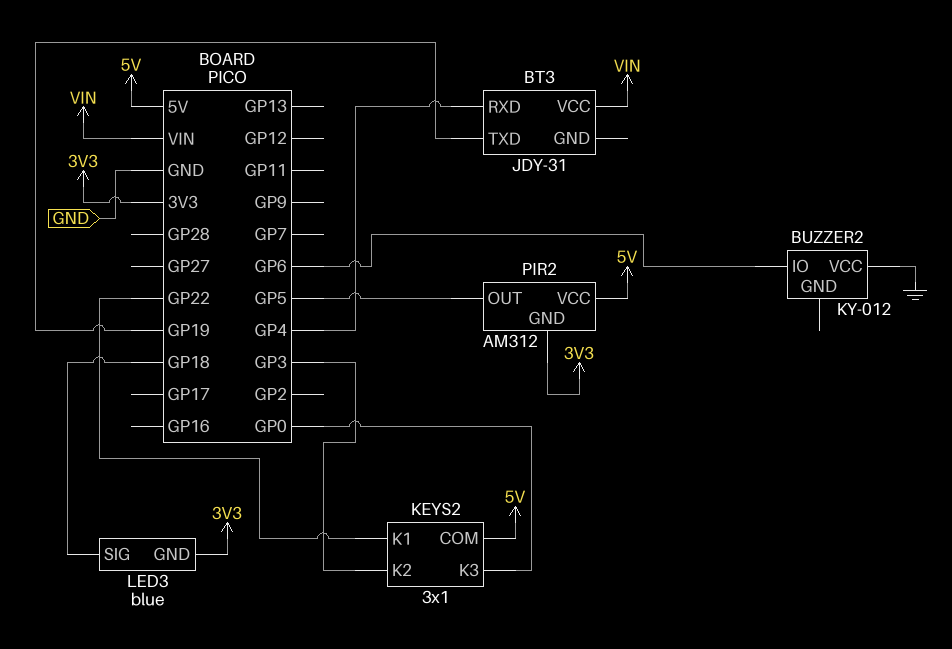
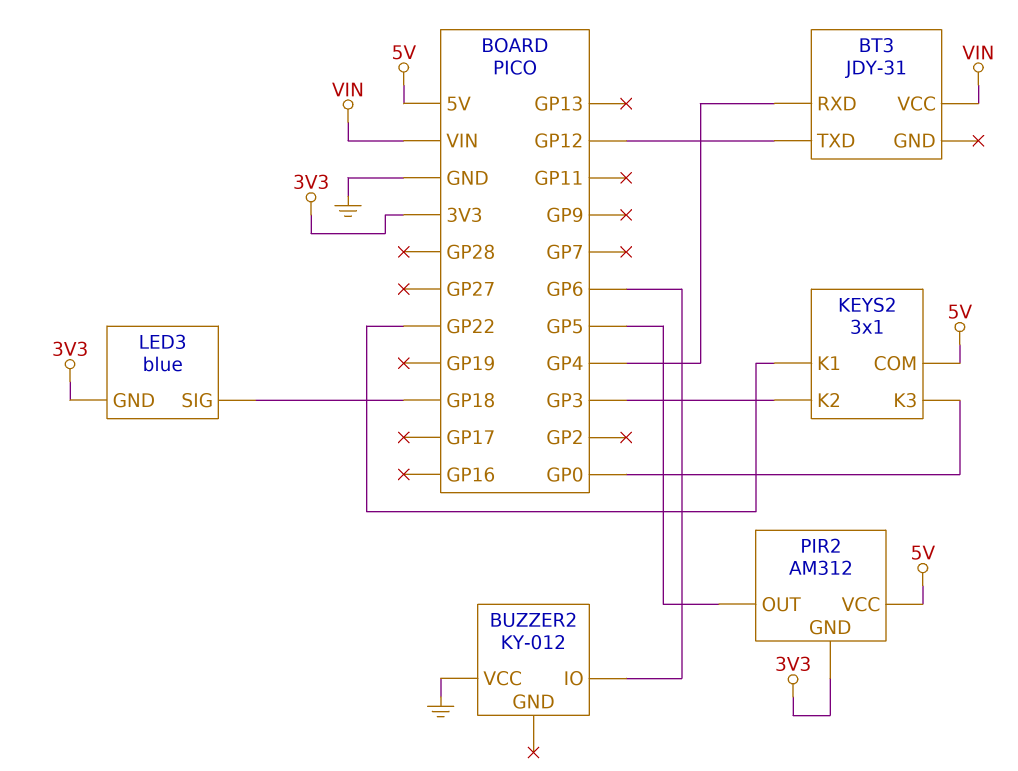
BT3 pin TXD: GP19 -> GP12

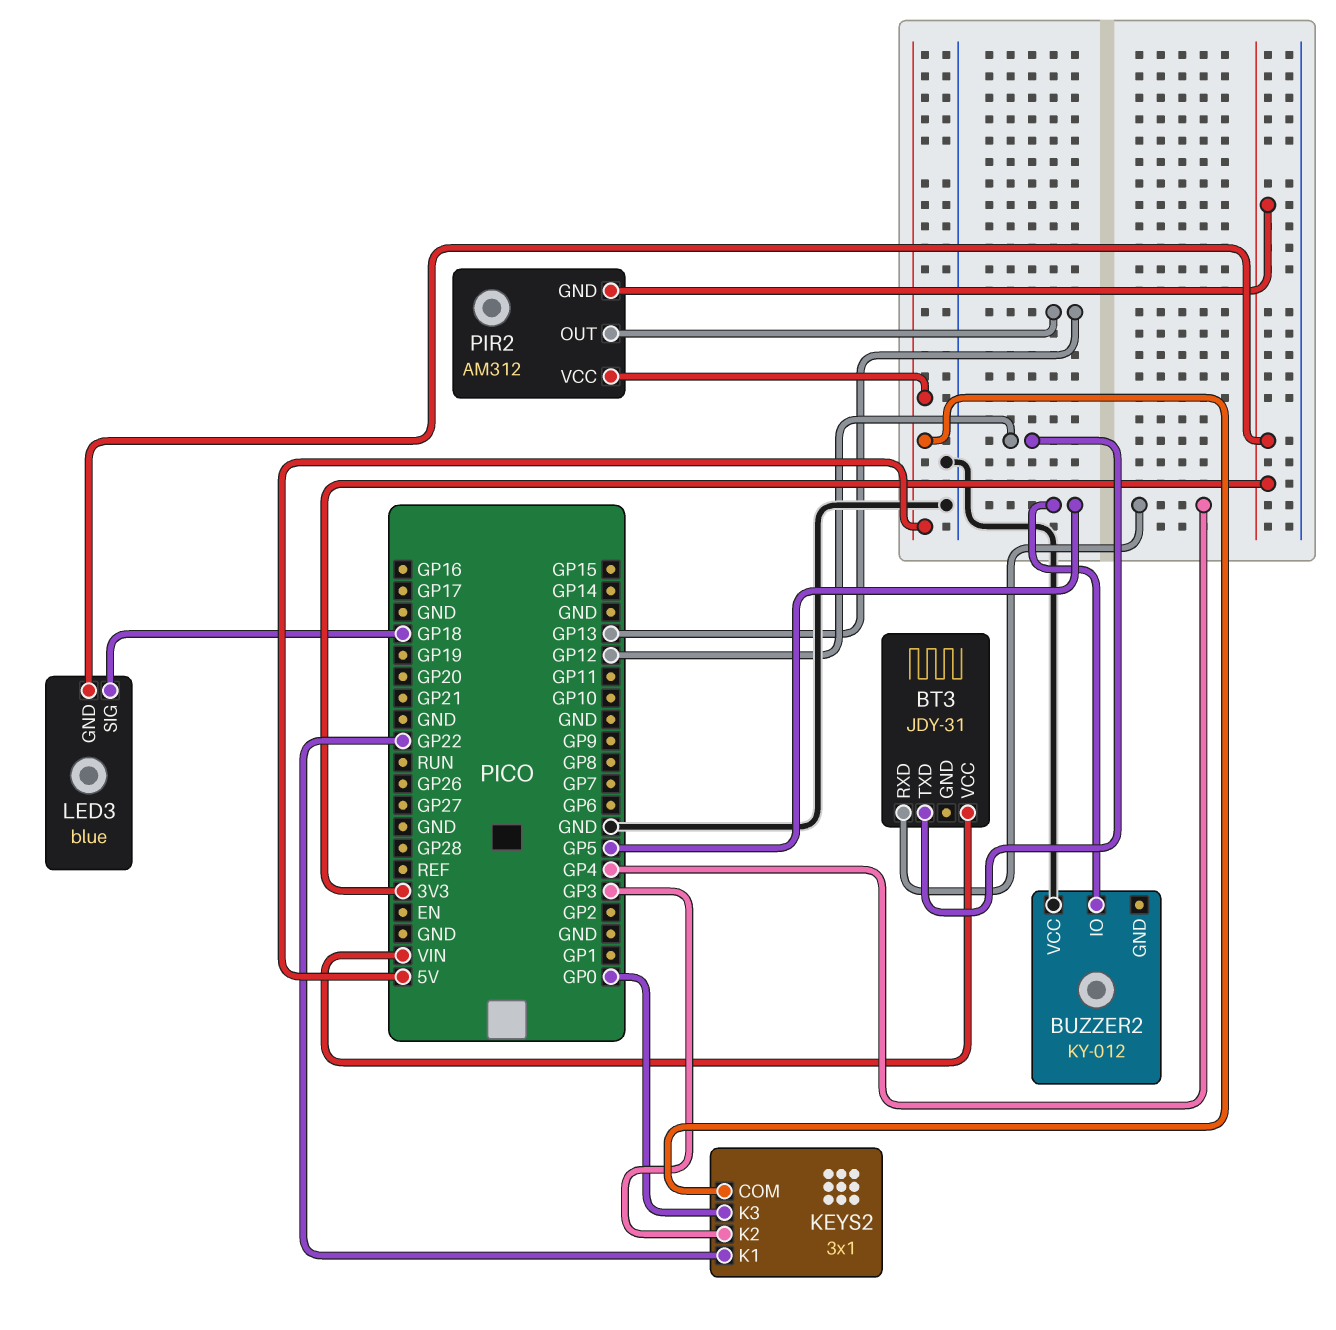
BUZZER2 pin IO: GP6 -> GP5
PIR2 pin OUT: GP5 -> GP13

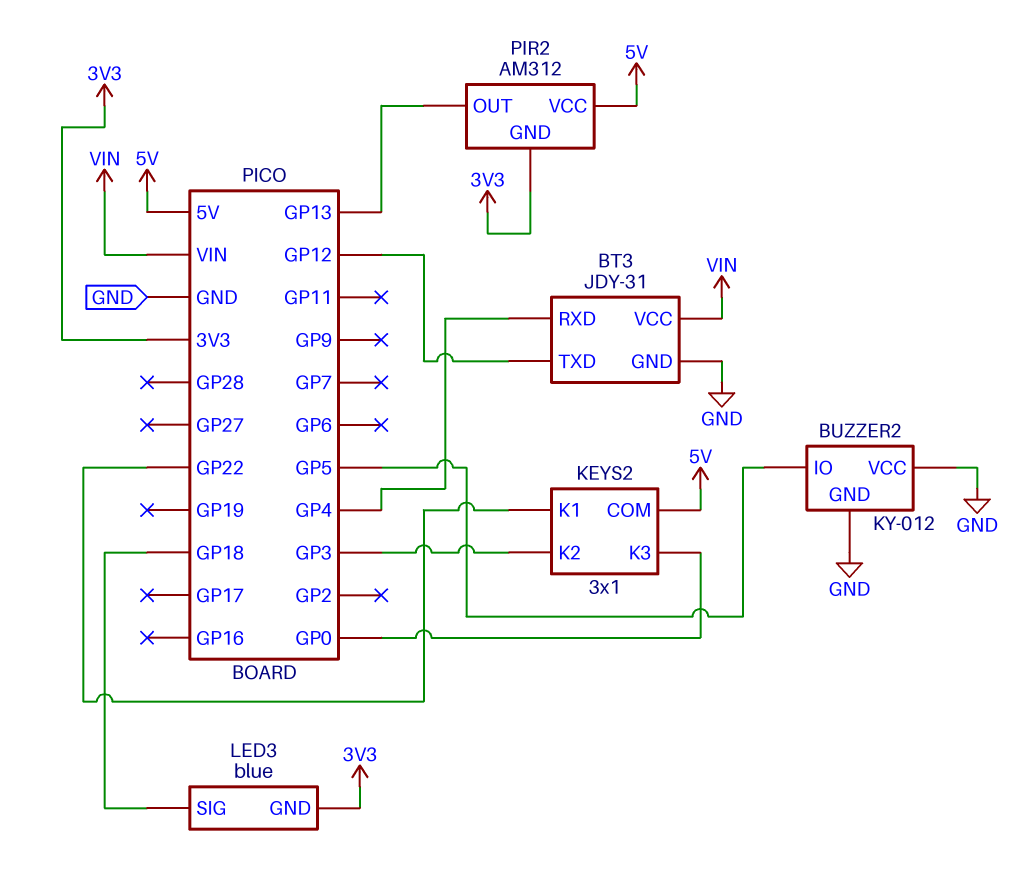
BT3 pin GND: none -> GND
BUZZER2 pin GND: none -> GND

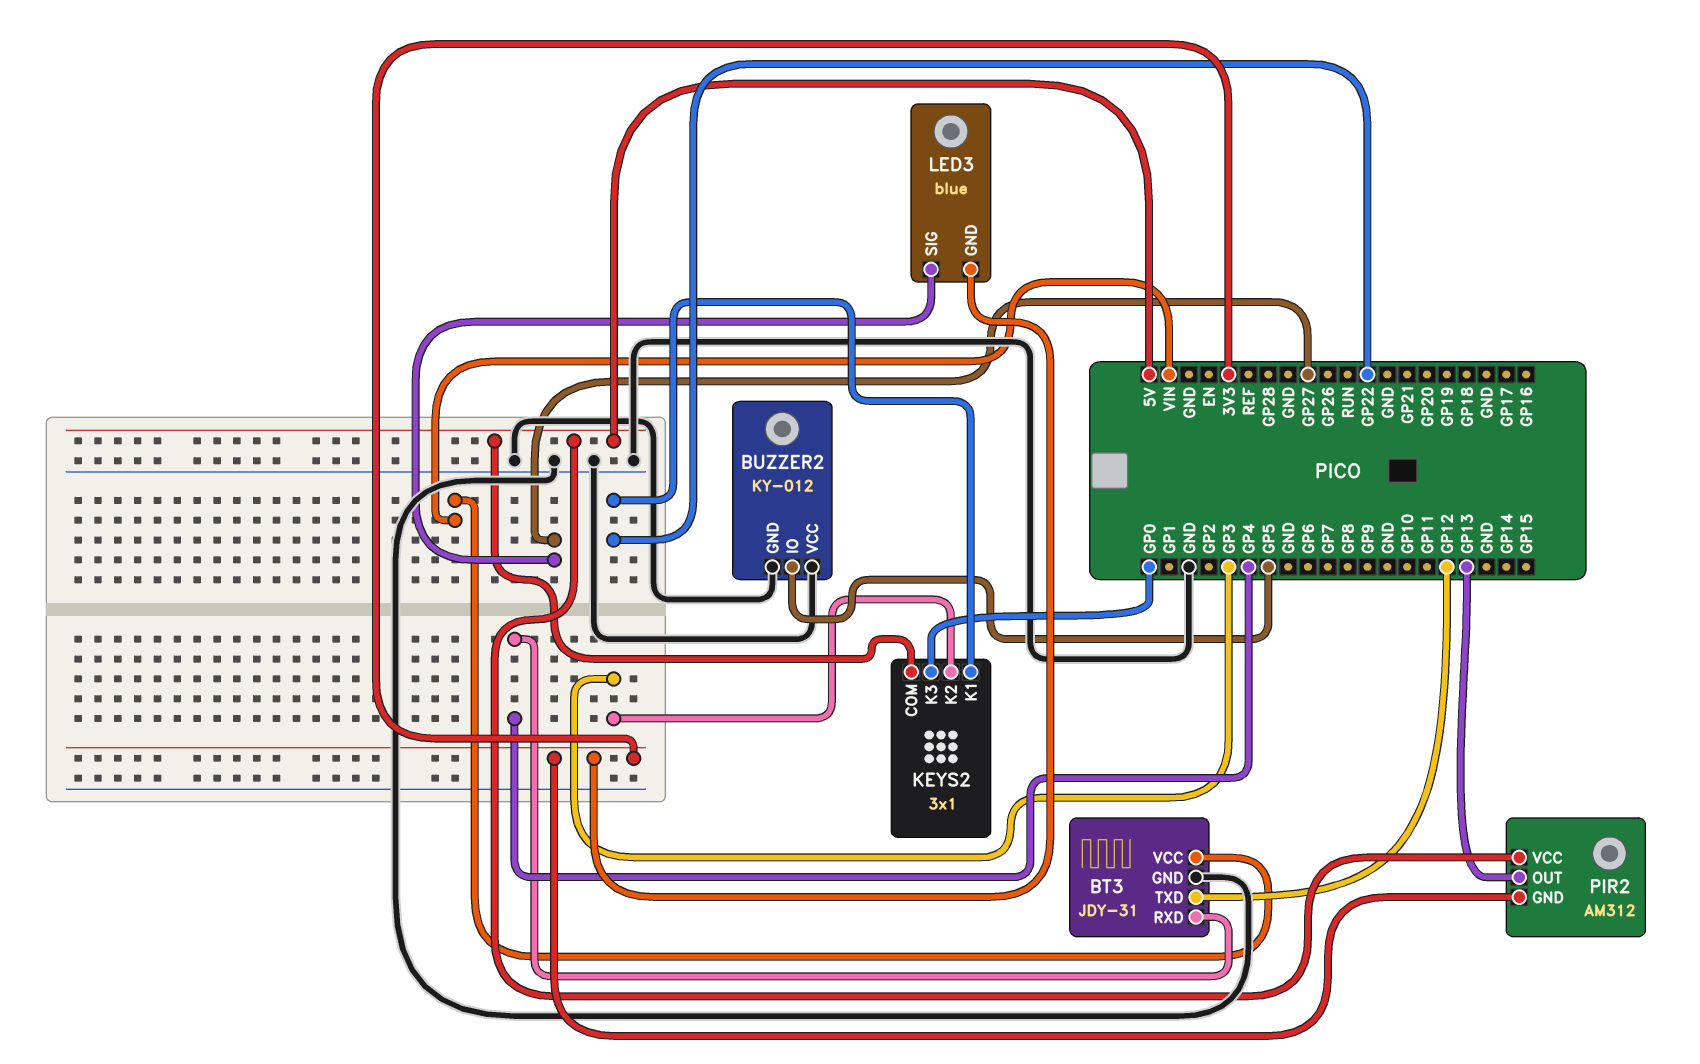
LED3 pin SIG: GP18 -> GP27

